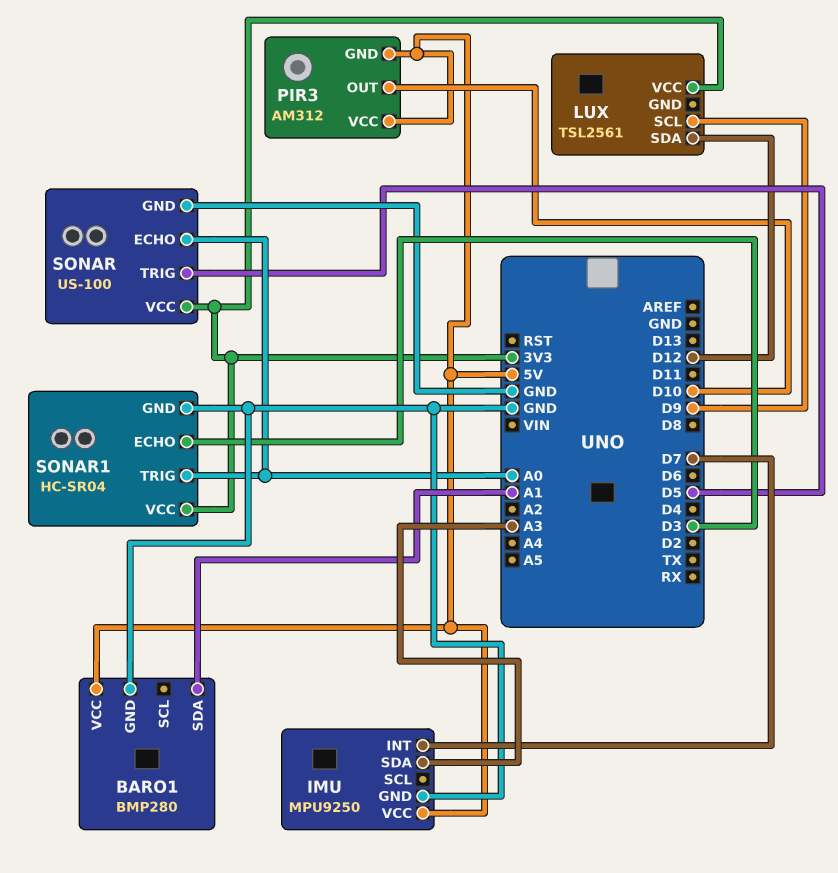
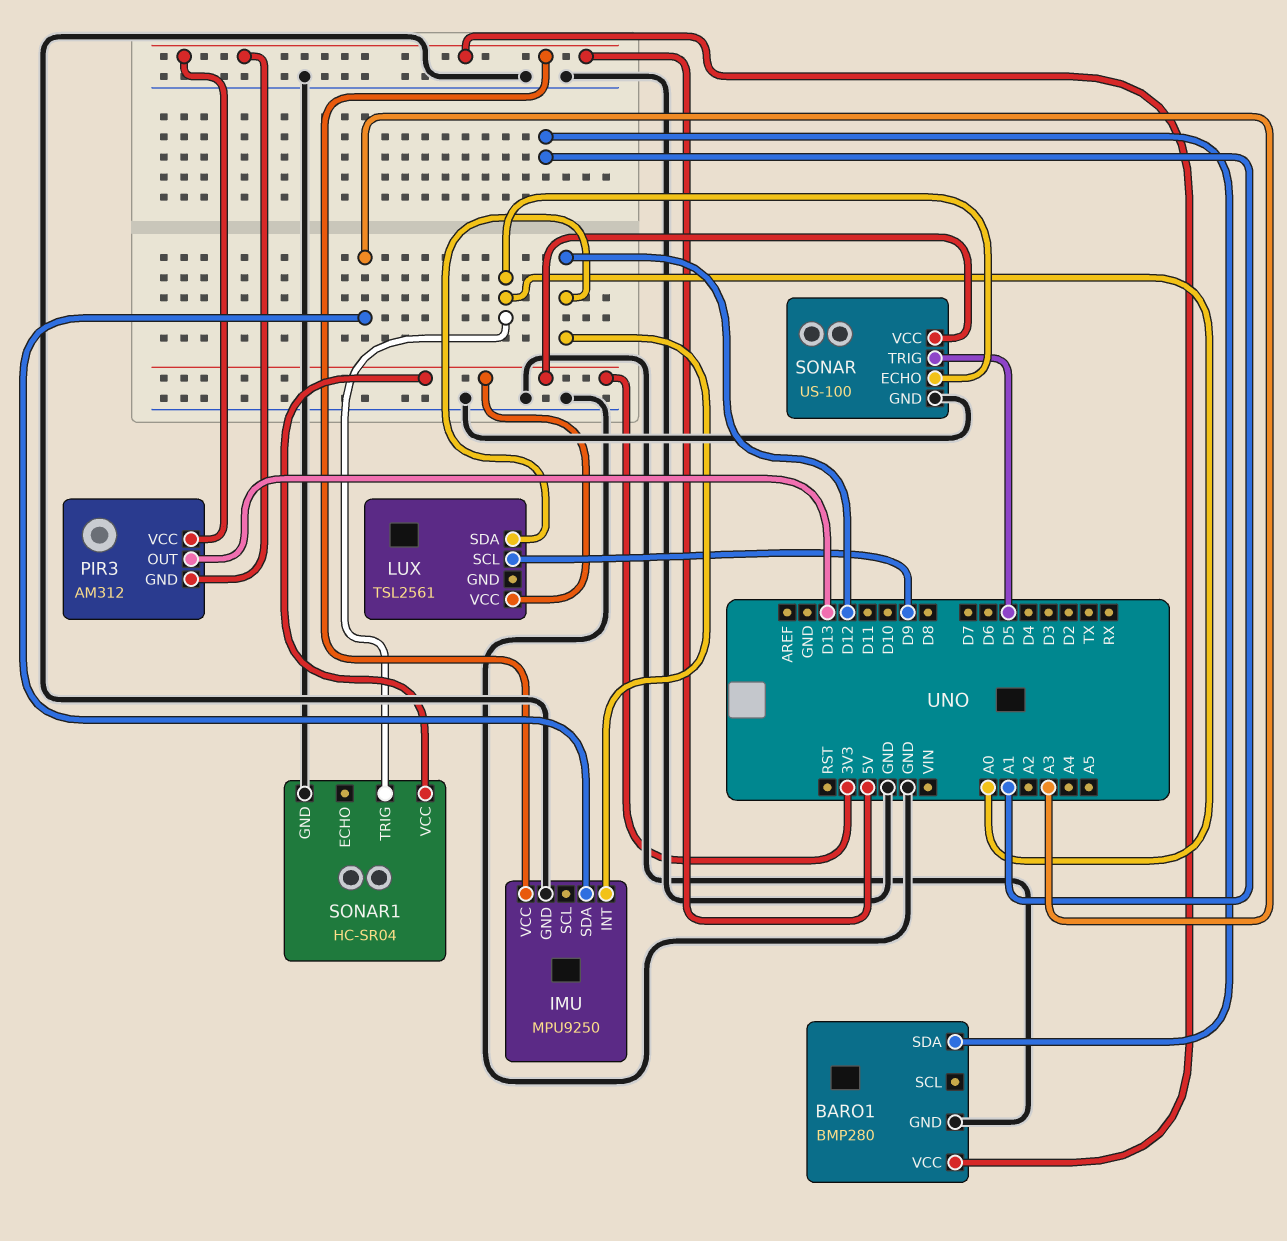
IMU pin INT: D7 -> D12
PIR3 pin OUT: D10 -> D13
SONAR1 pin ECHO: D3 -> none

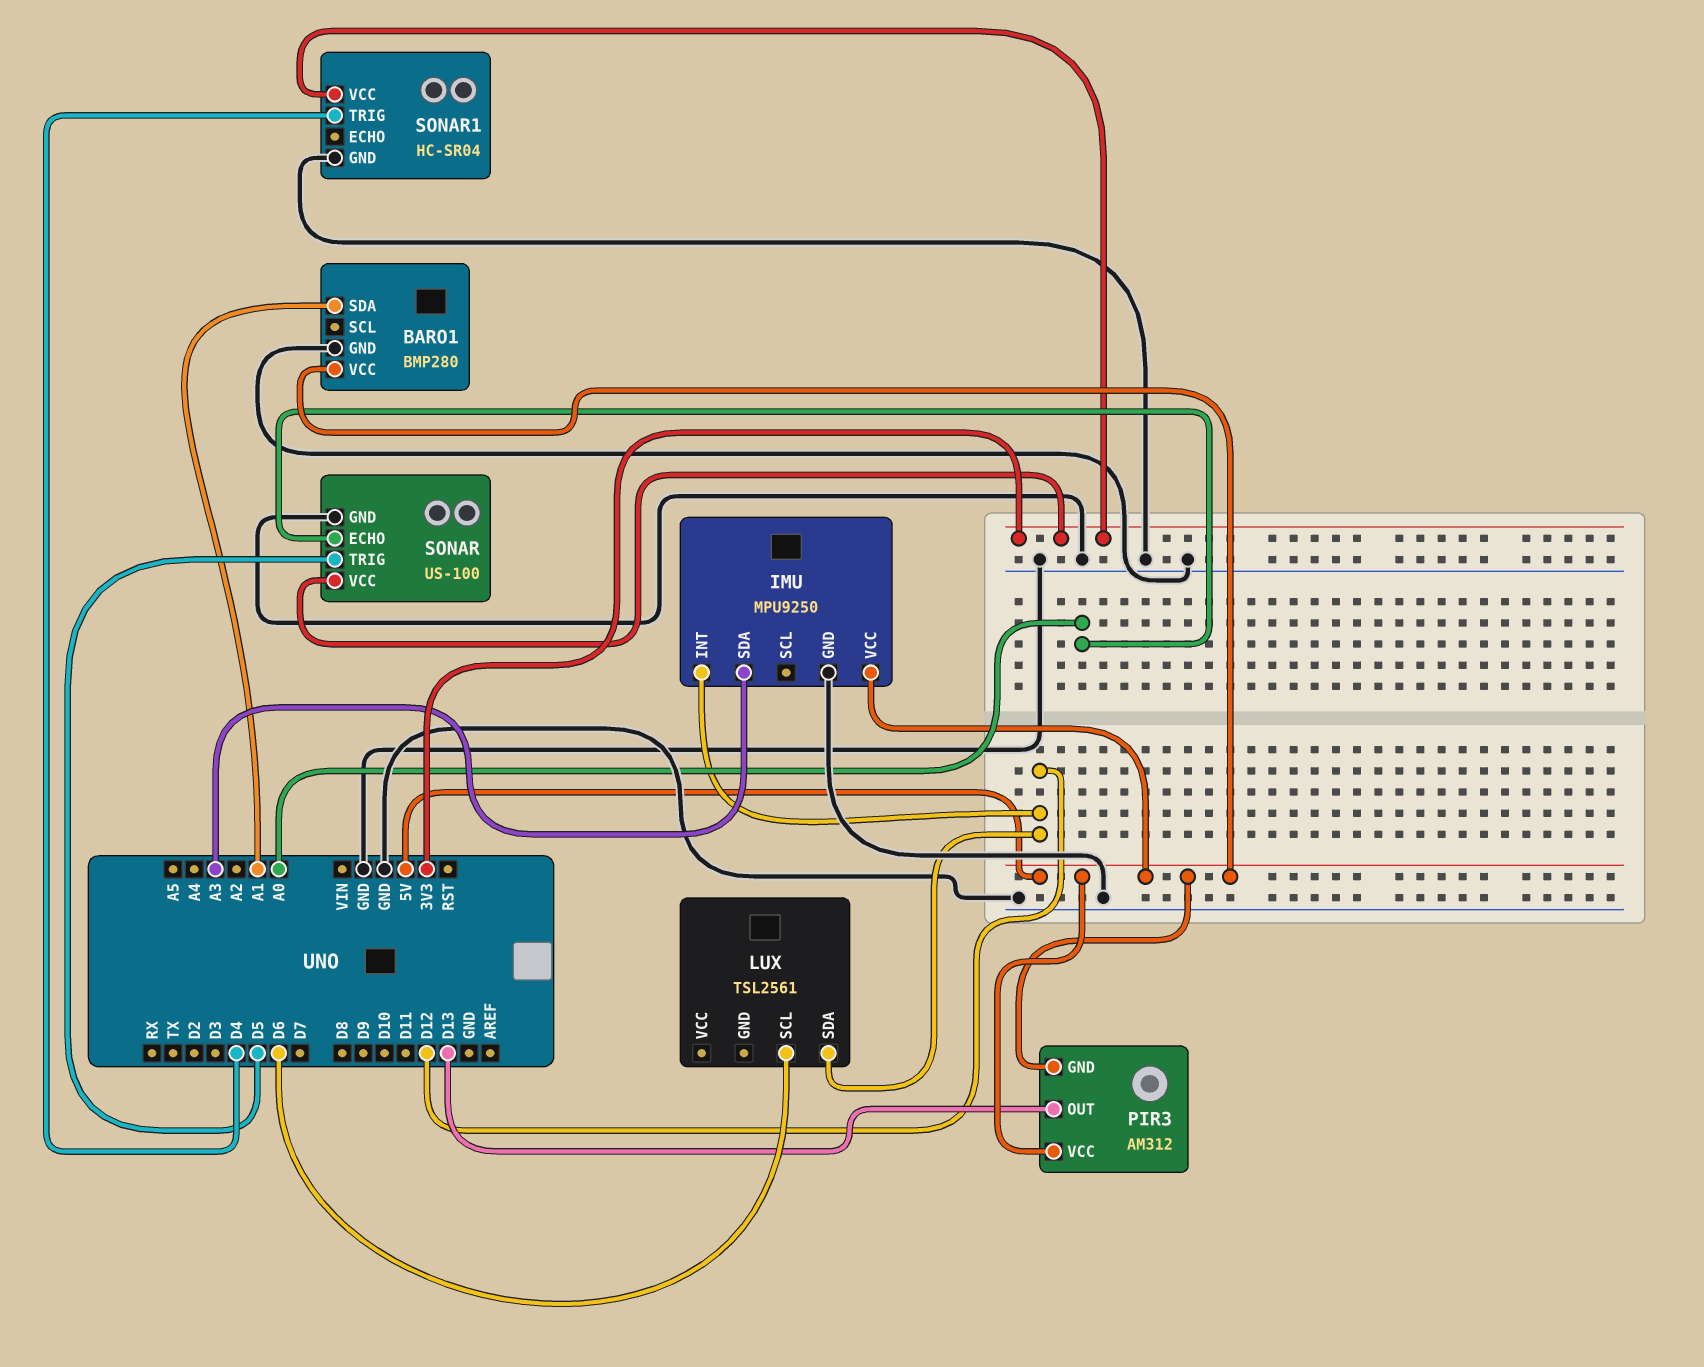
LUX pin SCL: D9 -> D6
LUX pin VCC: 3V3 -> none
SONAR1 pin TRIG: A0 -> D4

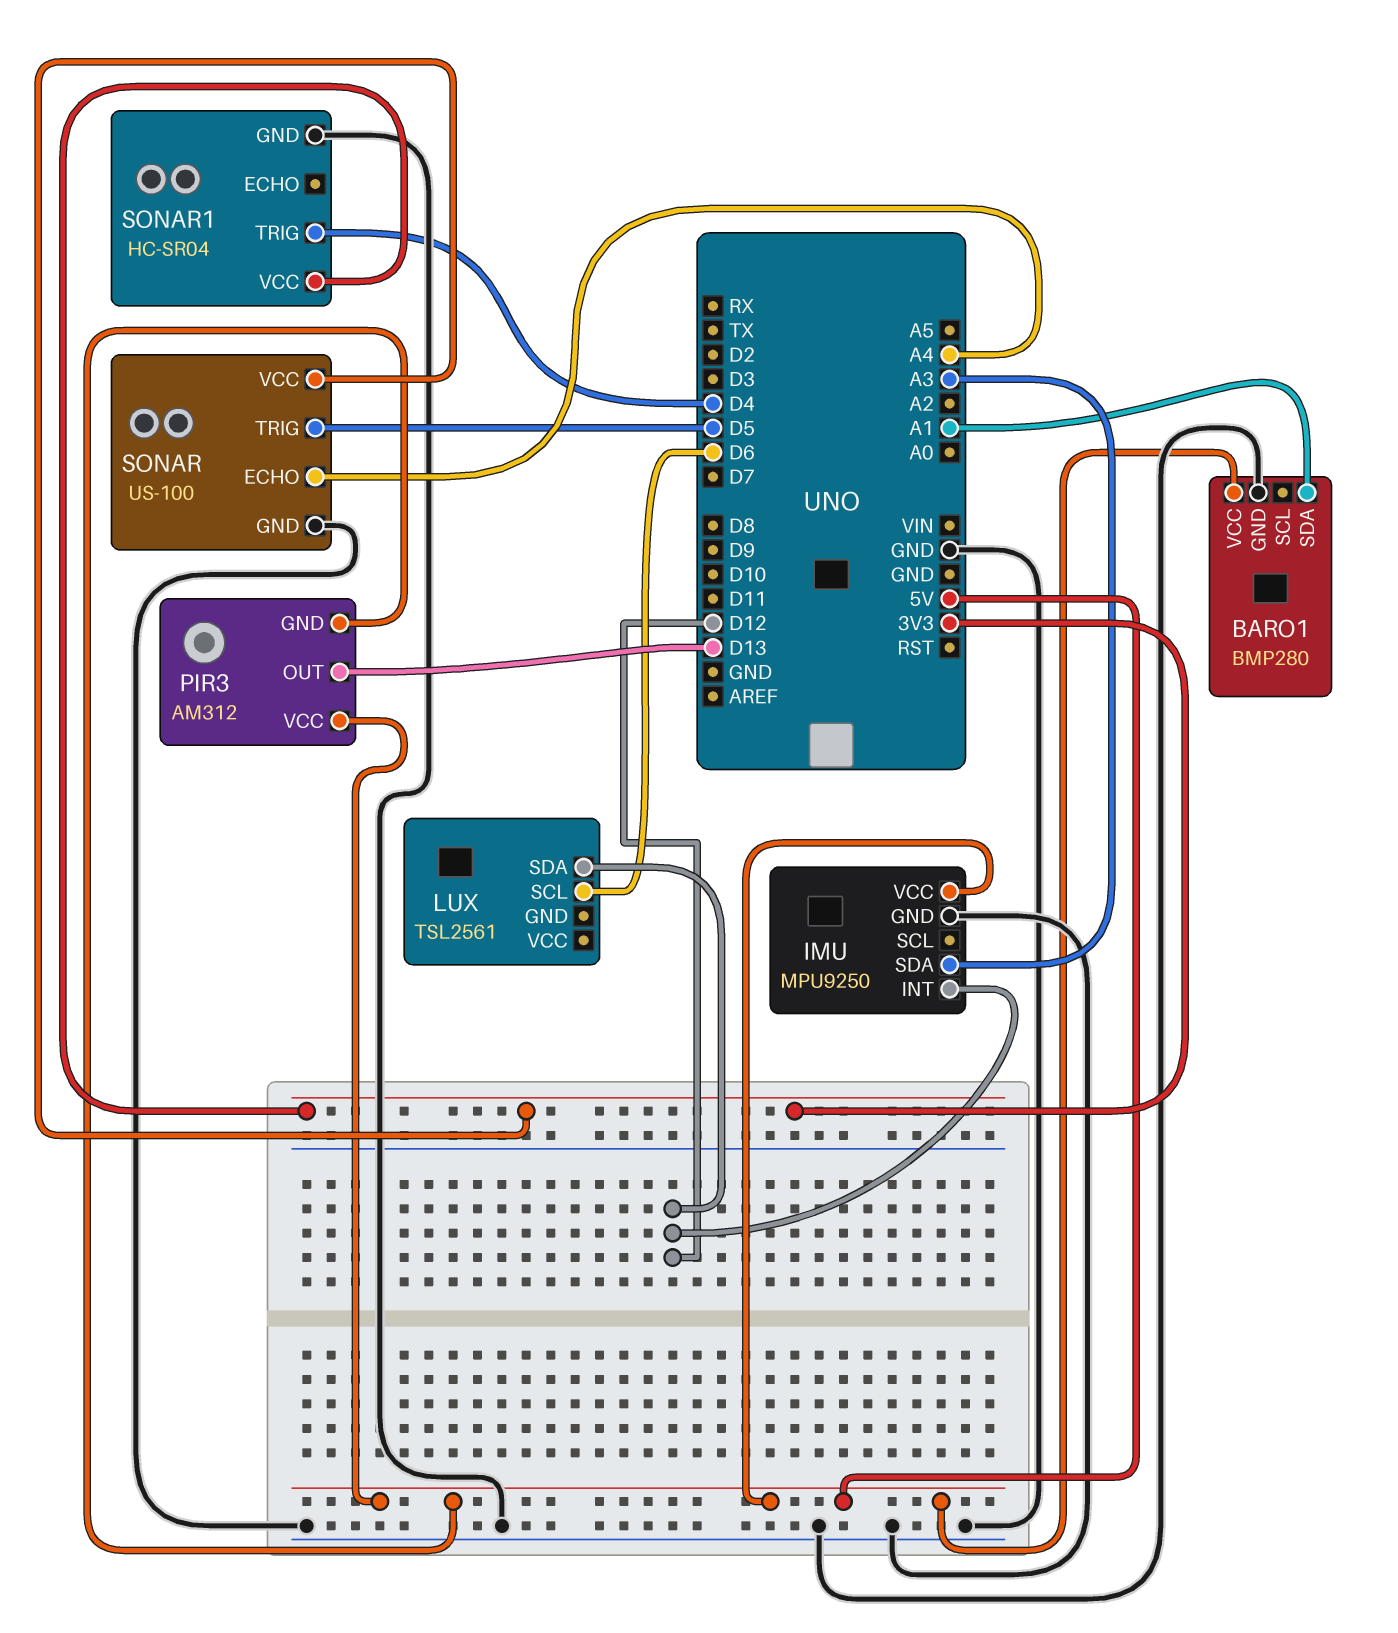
SONAR pin ECHO: A0 -> A4

